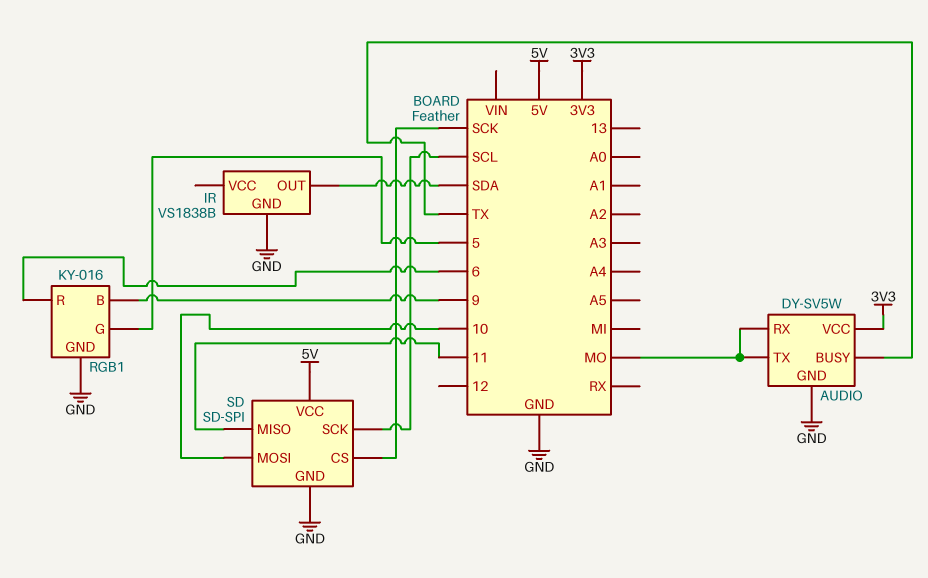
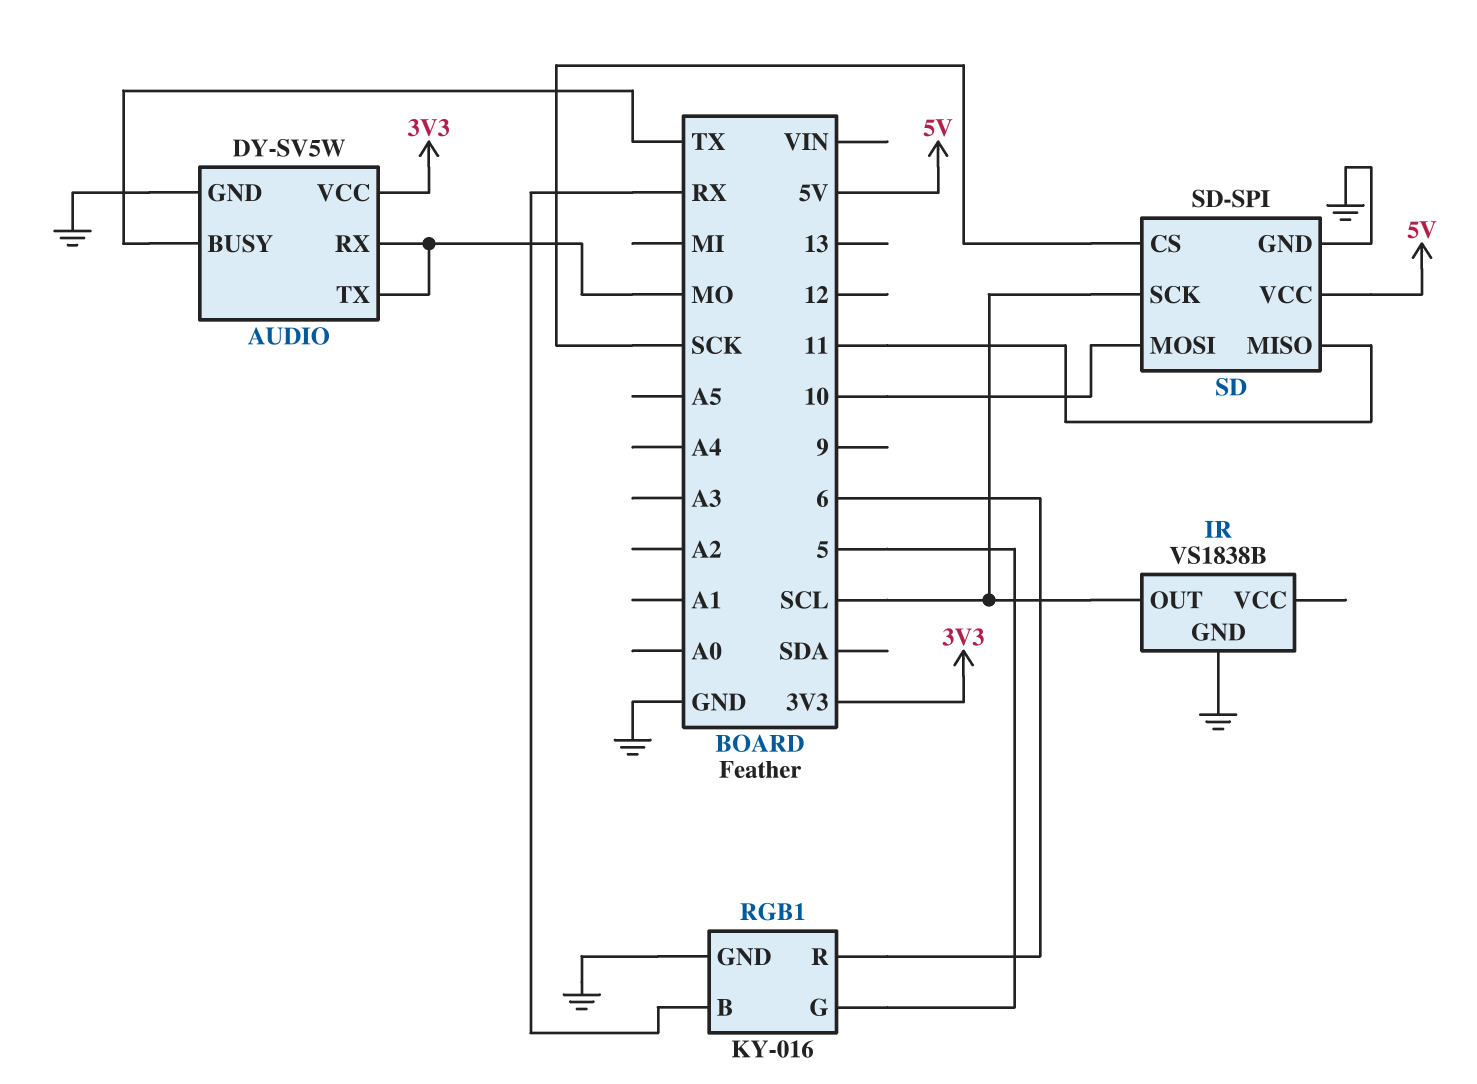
IR pin OUT: SDA -> SCL
RGB1 pin B: 9 -> RX

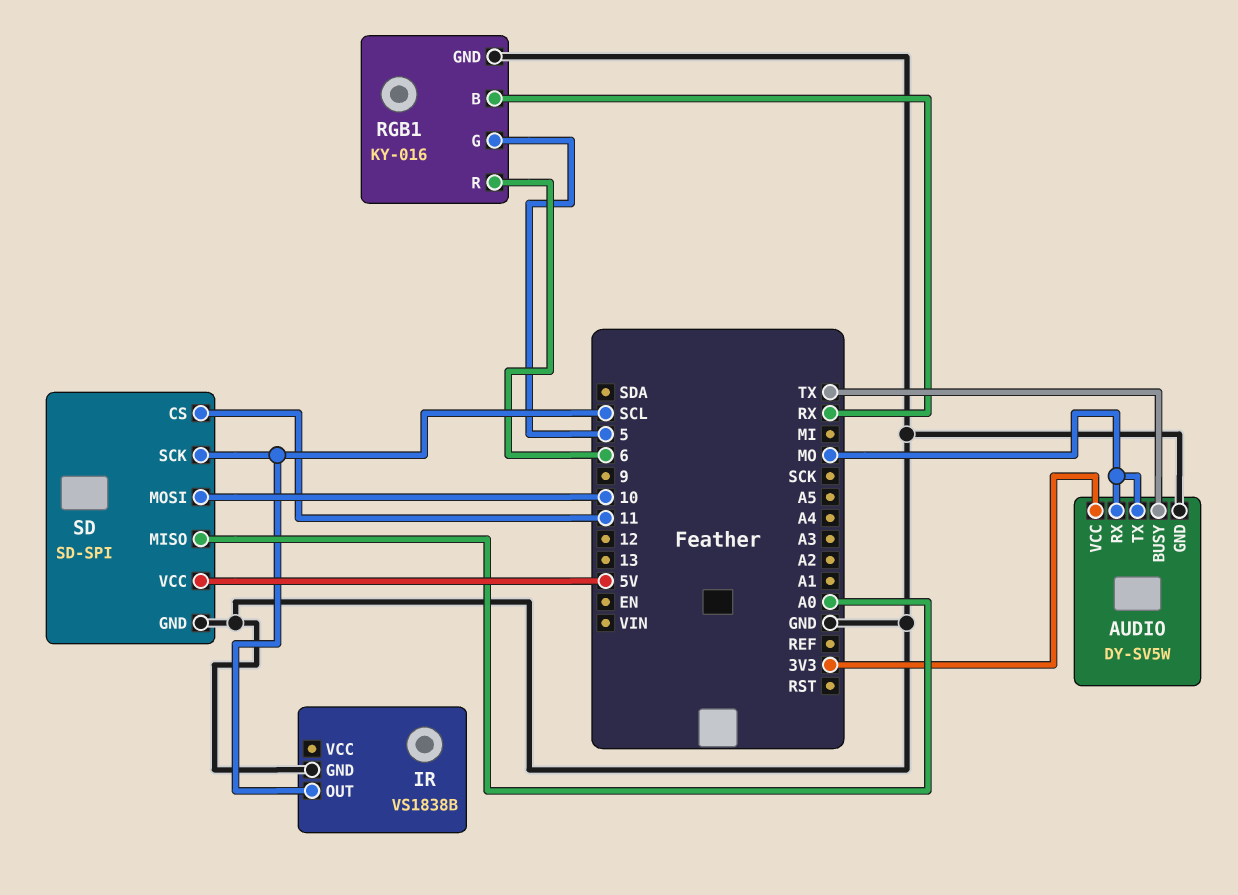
SD pin CS: SCK -> 11
SD pin MISO: 11 -> A0

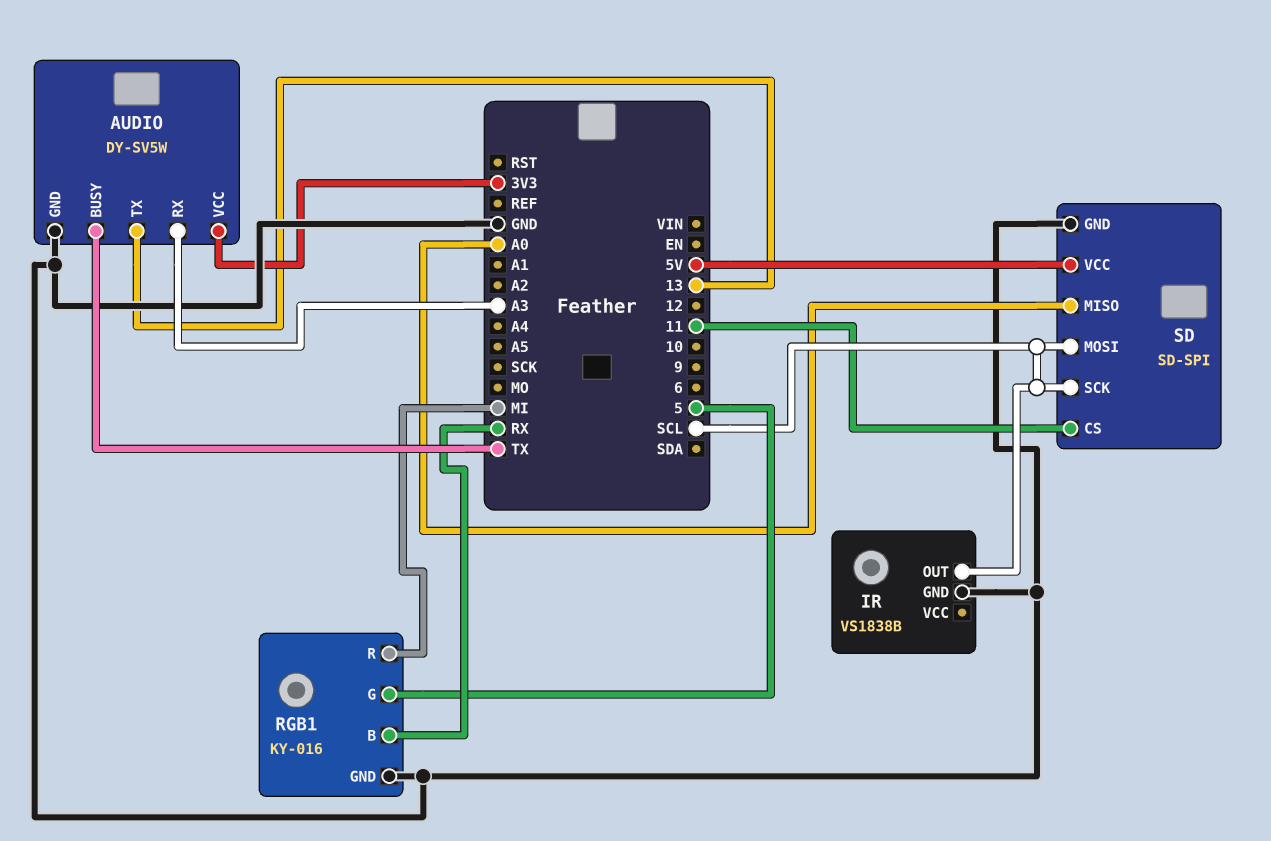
AUDIO pin RX: MO -> A3
AUDIO pin TX: MO -> 13
RGB1 pin R: 6 -> MI
SD pin MOSI: 10 -> SCL

